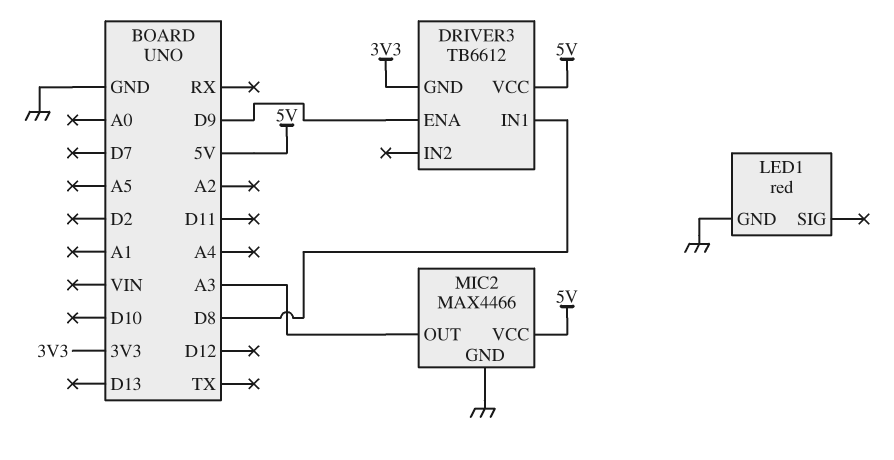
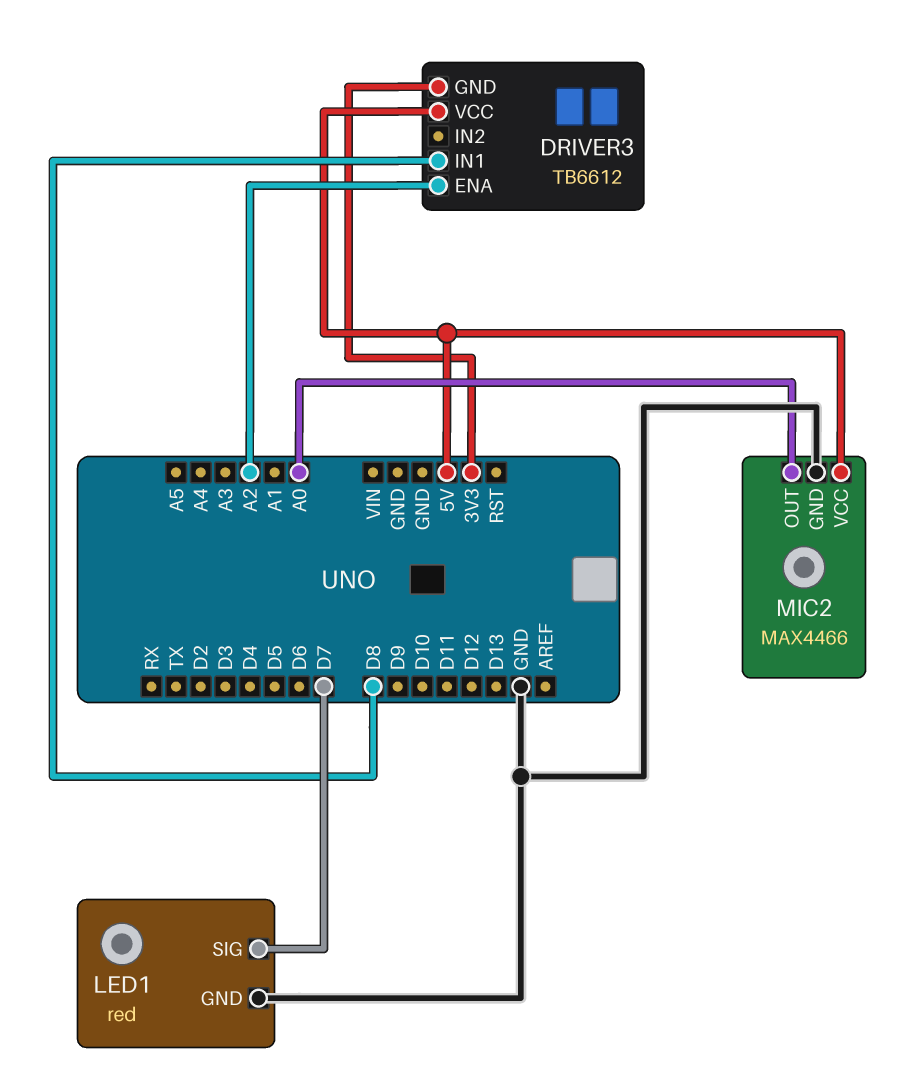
DRIVER3 pin ENA: D9 -> A2
LED1 pin SIG: none -> D7
MIC2 pin OUT: A3 -> A0

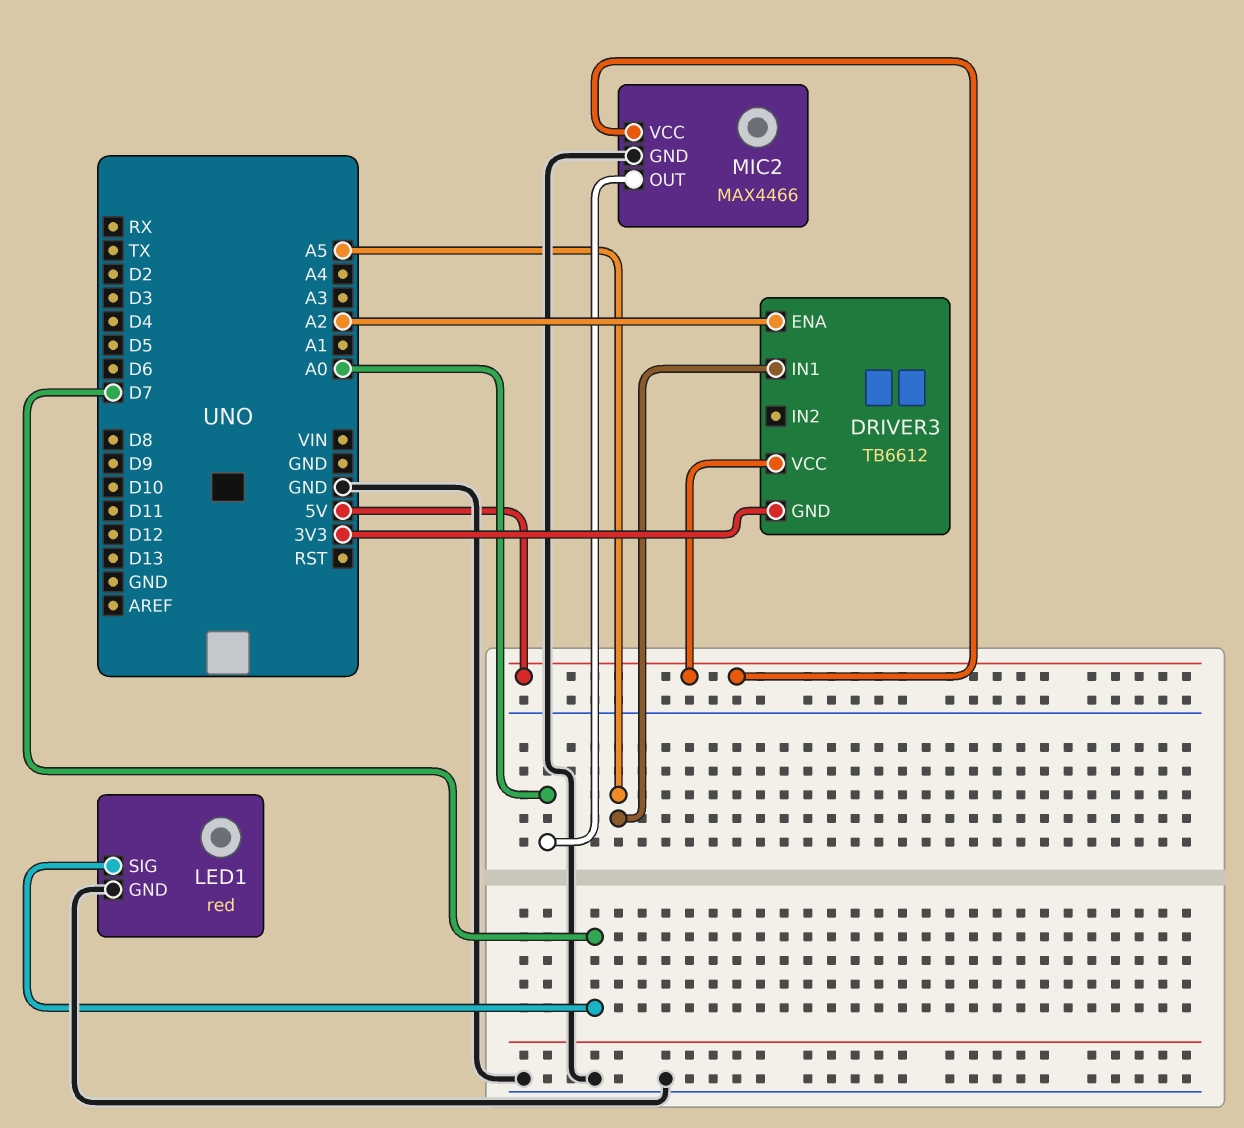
DRIVER3 pin IN1: D8 -> A5

